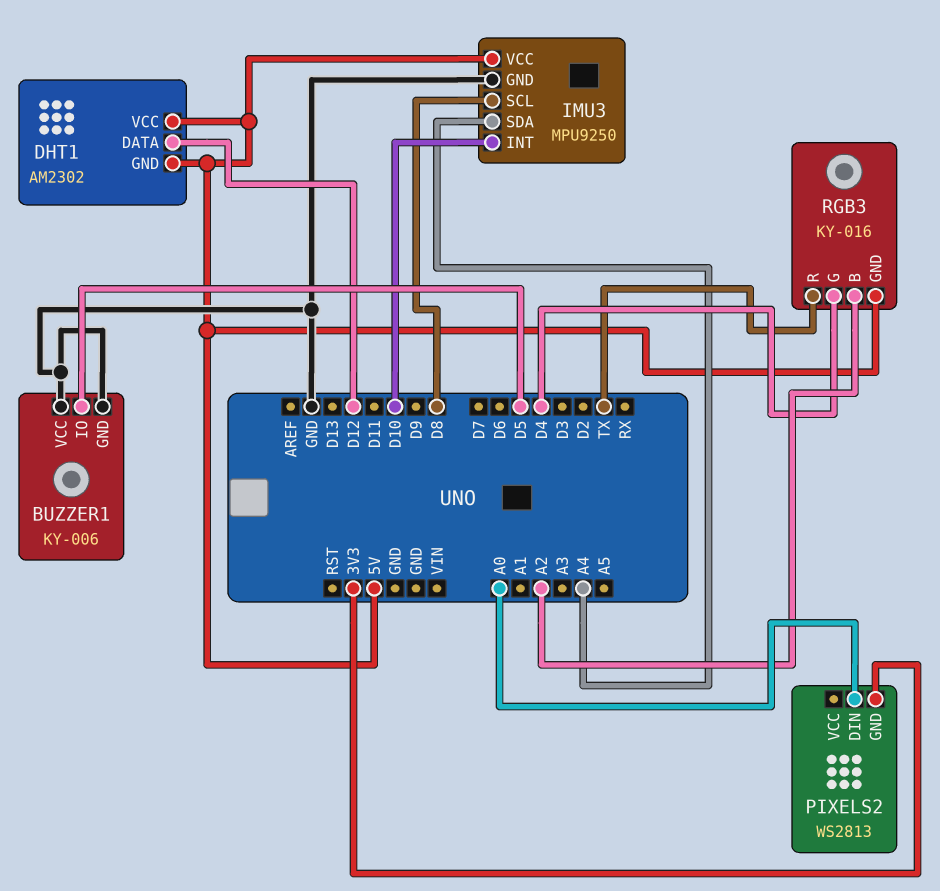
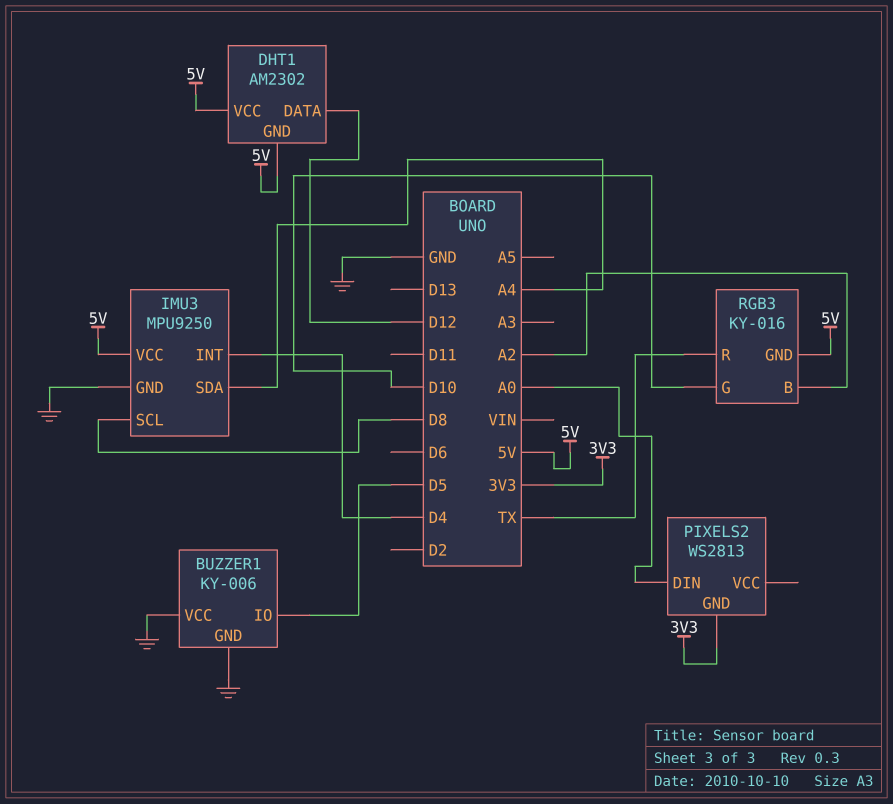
IMU3 pin INT: D10 -> D4
RGB3 pin G: D4 -> D10

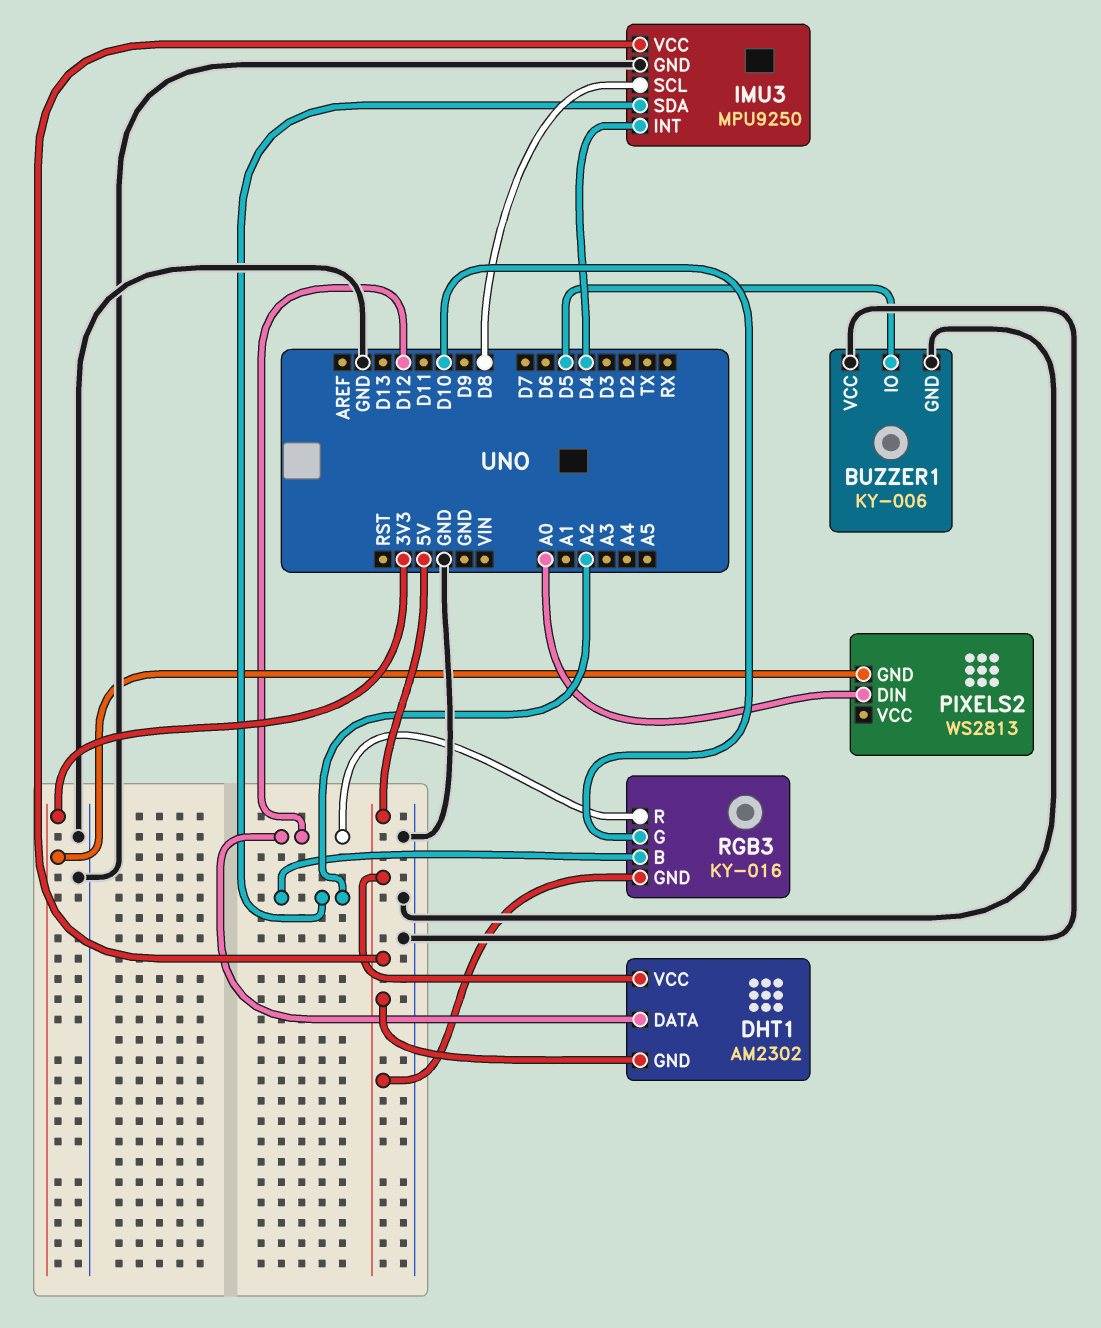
IMU3 pin SDA: A4 -> A2
RGB3 pin R: TX -> D12

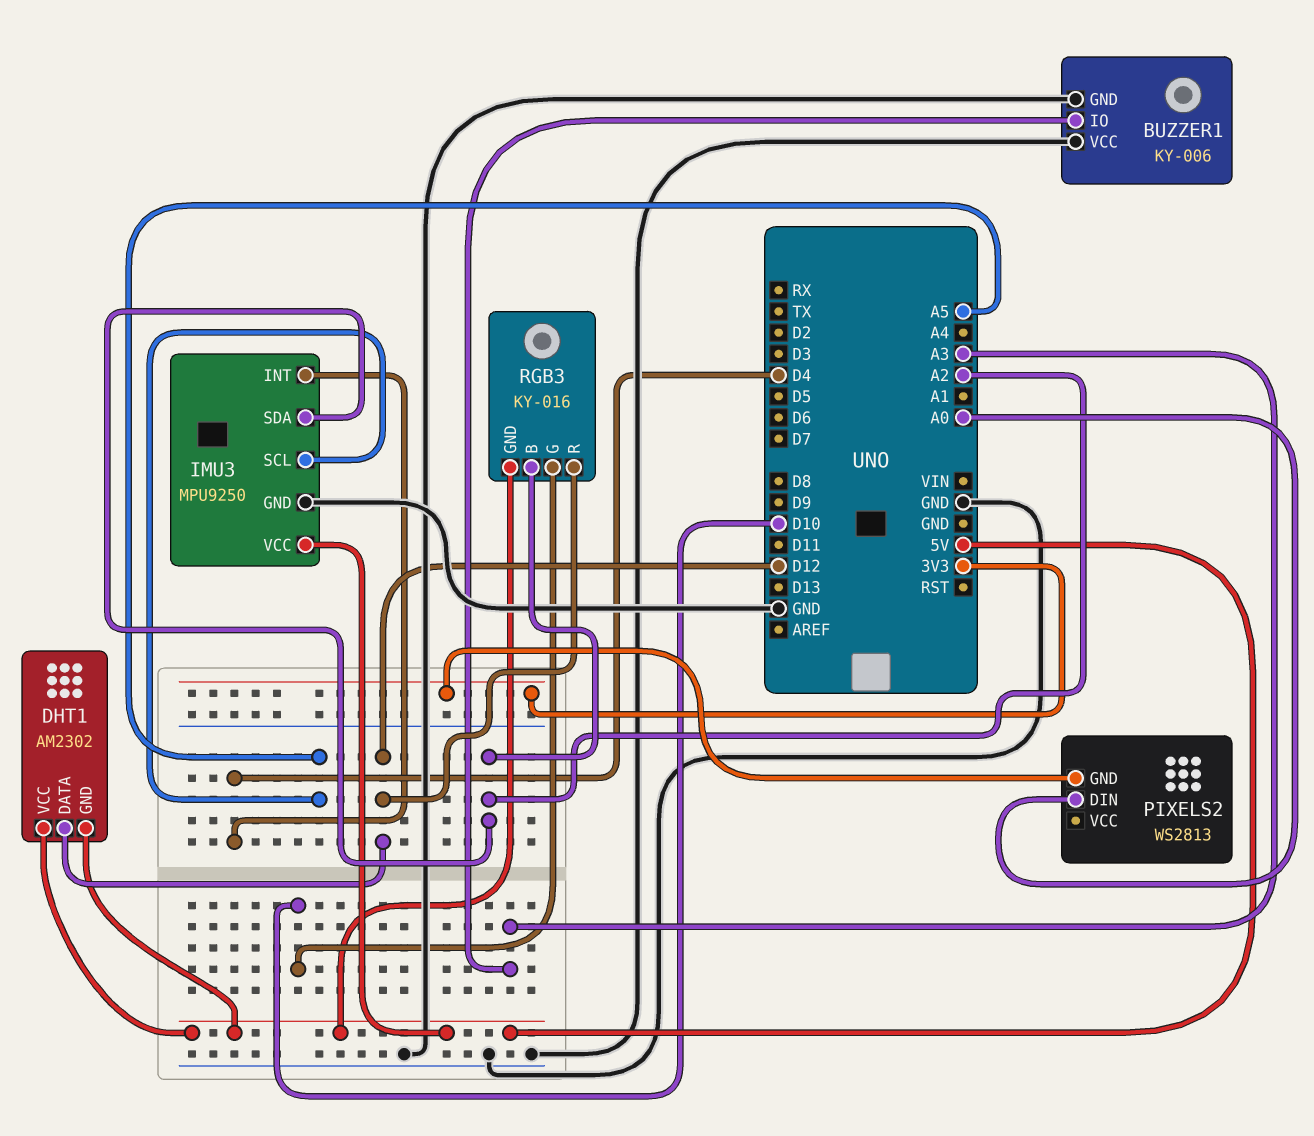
BUZZER1 pin IO: D5 -> A3
IMU3 pin SCL: D8 -> A5

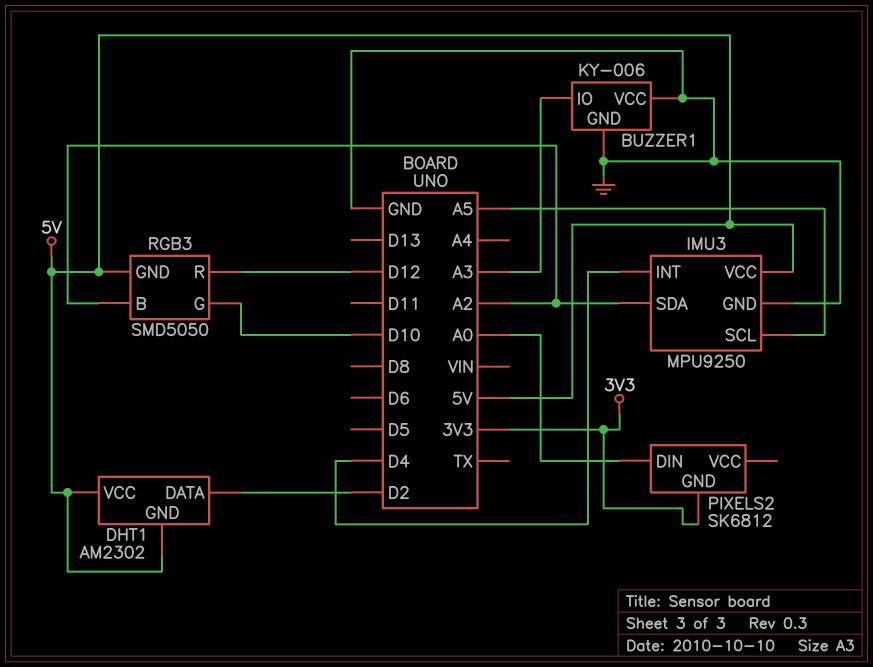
DHT1 pin DATA: D12 -> D2
PIXELS2: WS2813 -> SK6812
RGB3: KY-016 -> SMD5050

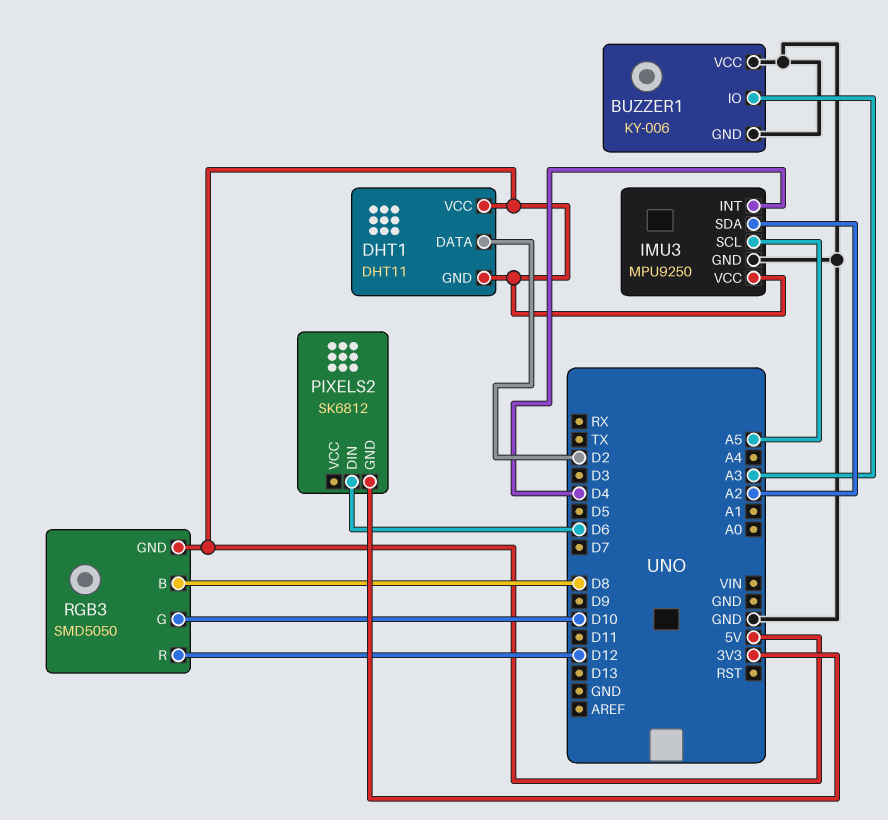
DHT1: AM2302 -> DHT11
PIXELS2 pin DIN: A0 -> D6
RGB3 pin B: A2 -> D8

